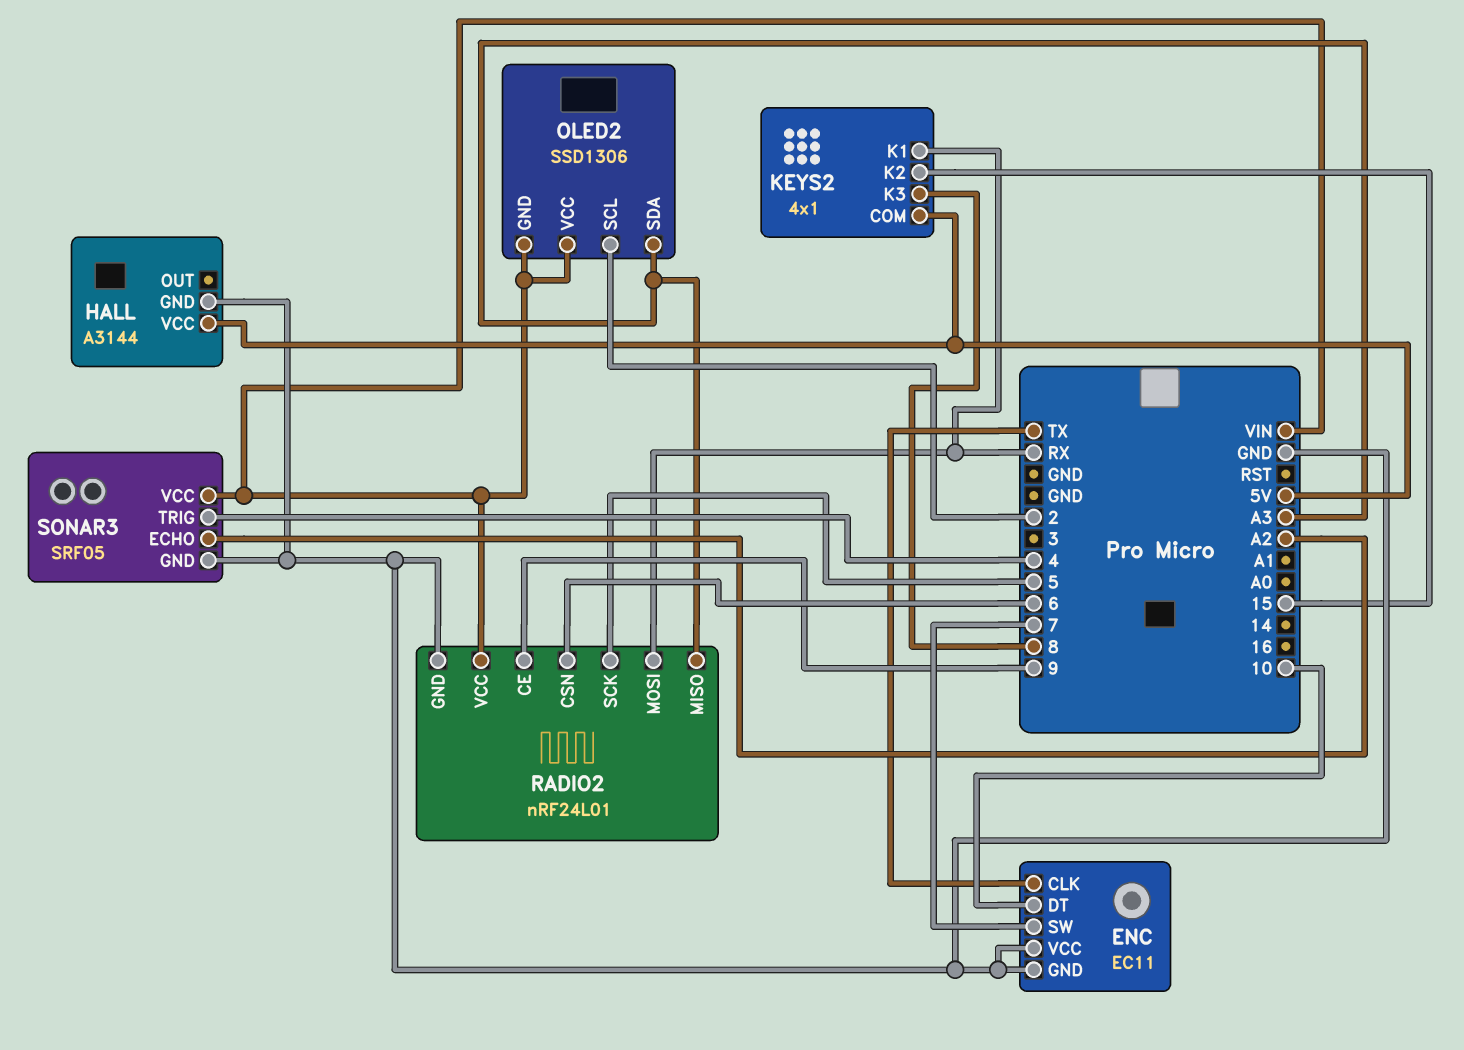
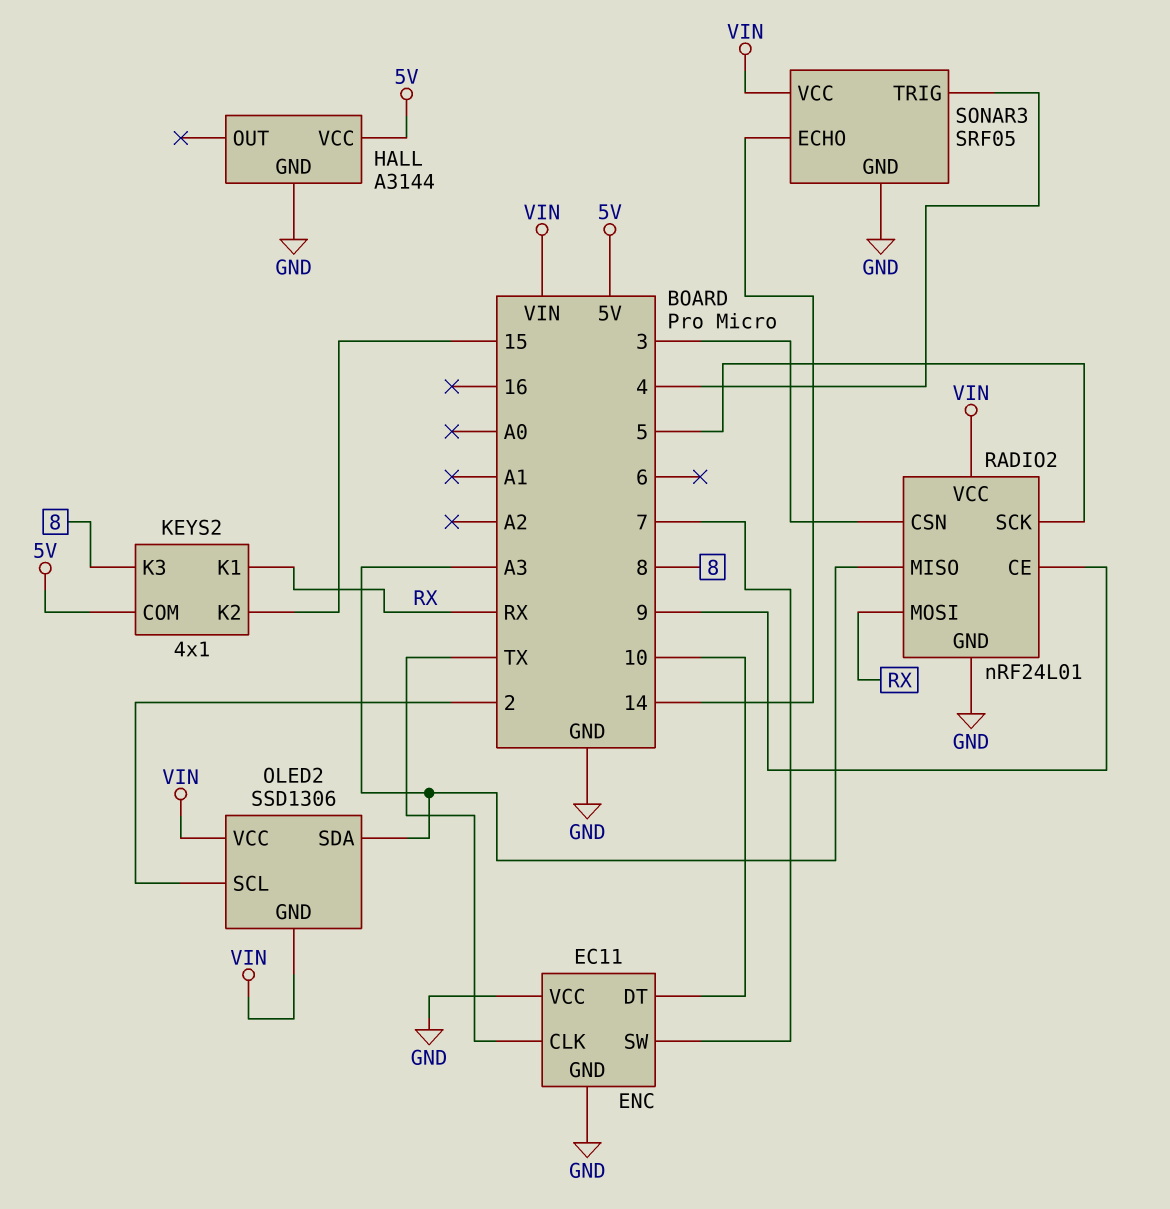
RADIO2 pin CSN: 6 -> 3
SONAR3 pin ECHO: A2 -> 14

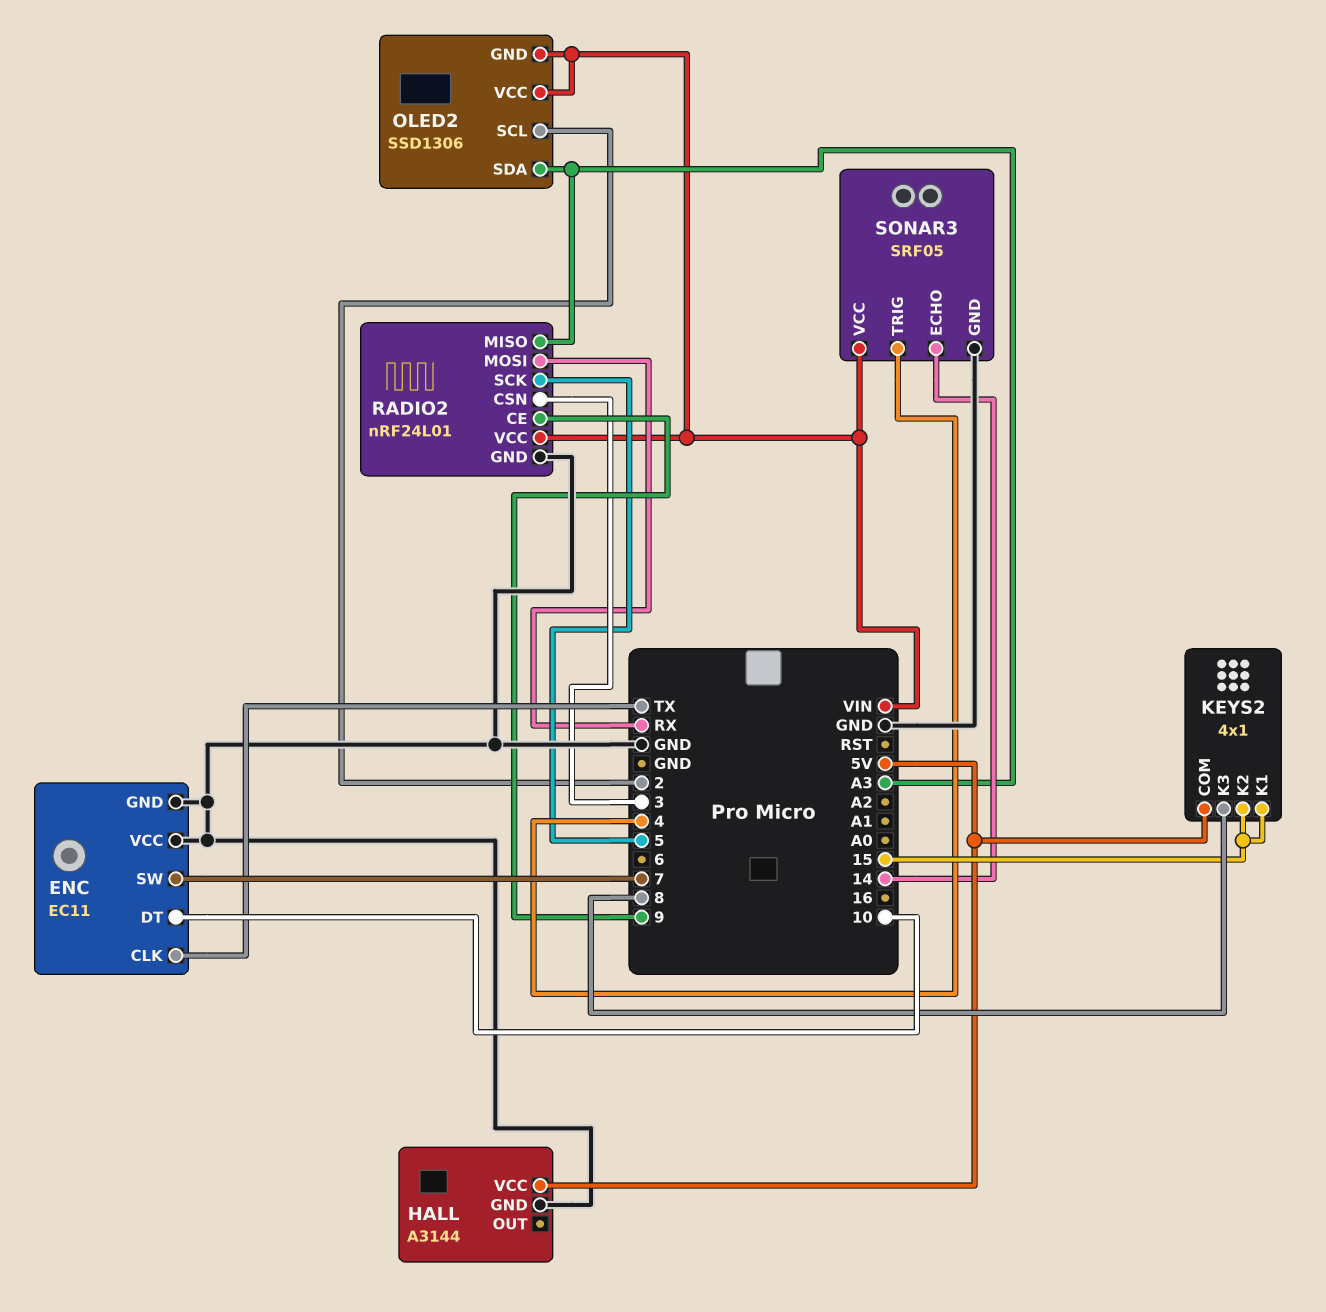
KEYS2 pin K1: RX -> 15

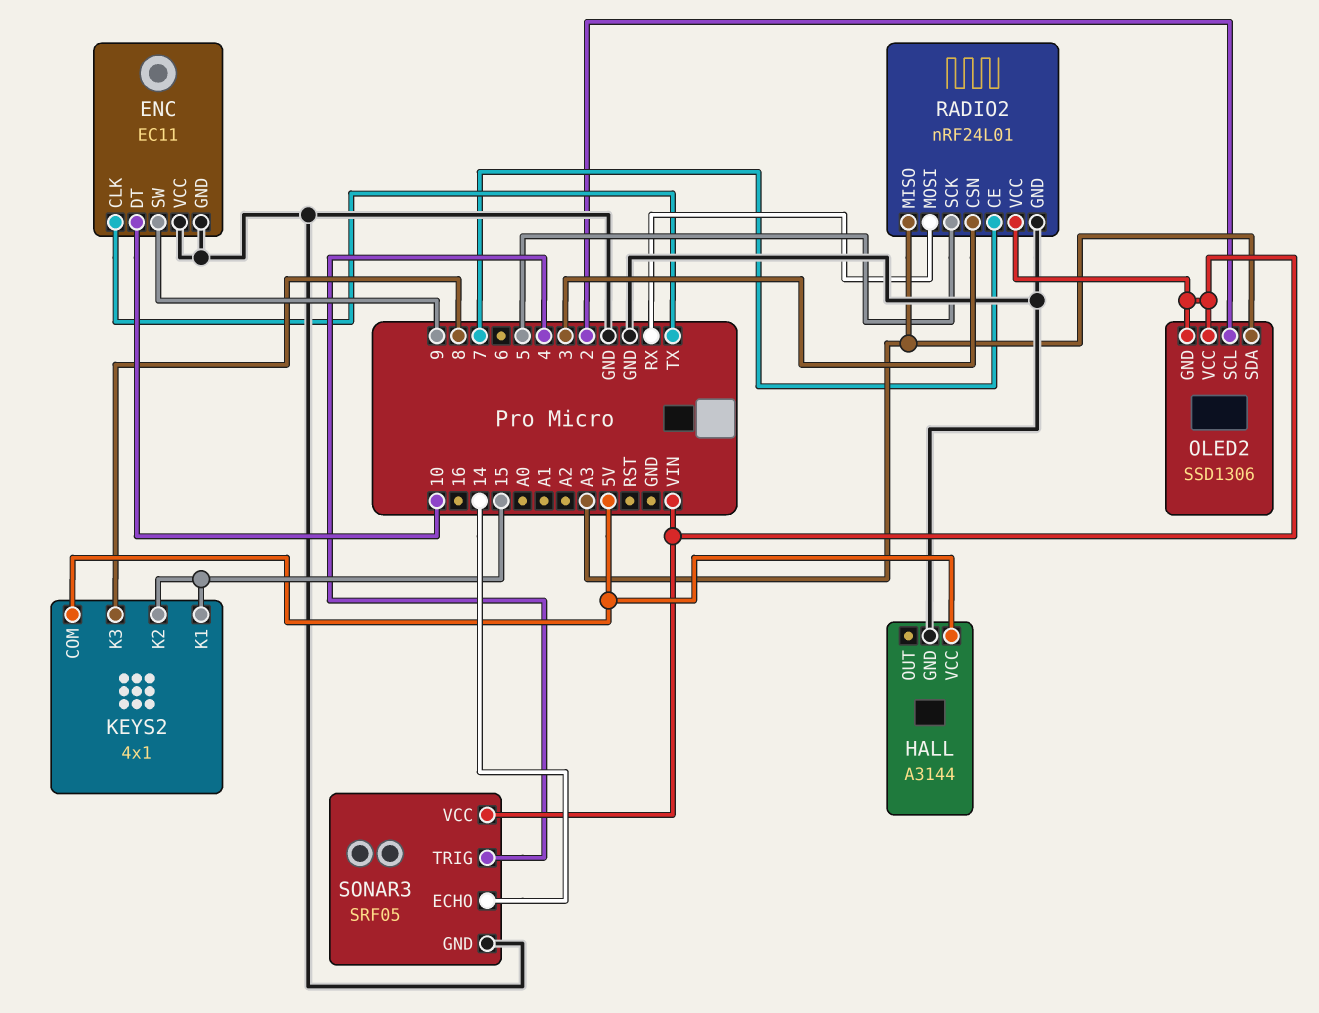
ENC pin SW: 7 -> 9
RADIO2 pin CE: 9 -> 7

